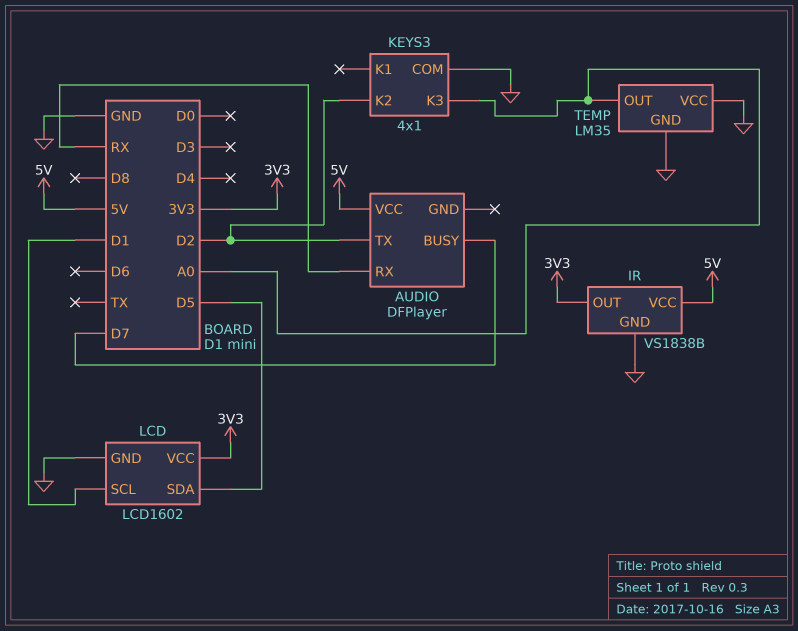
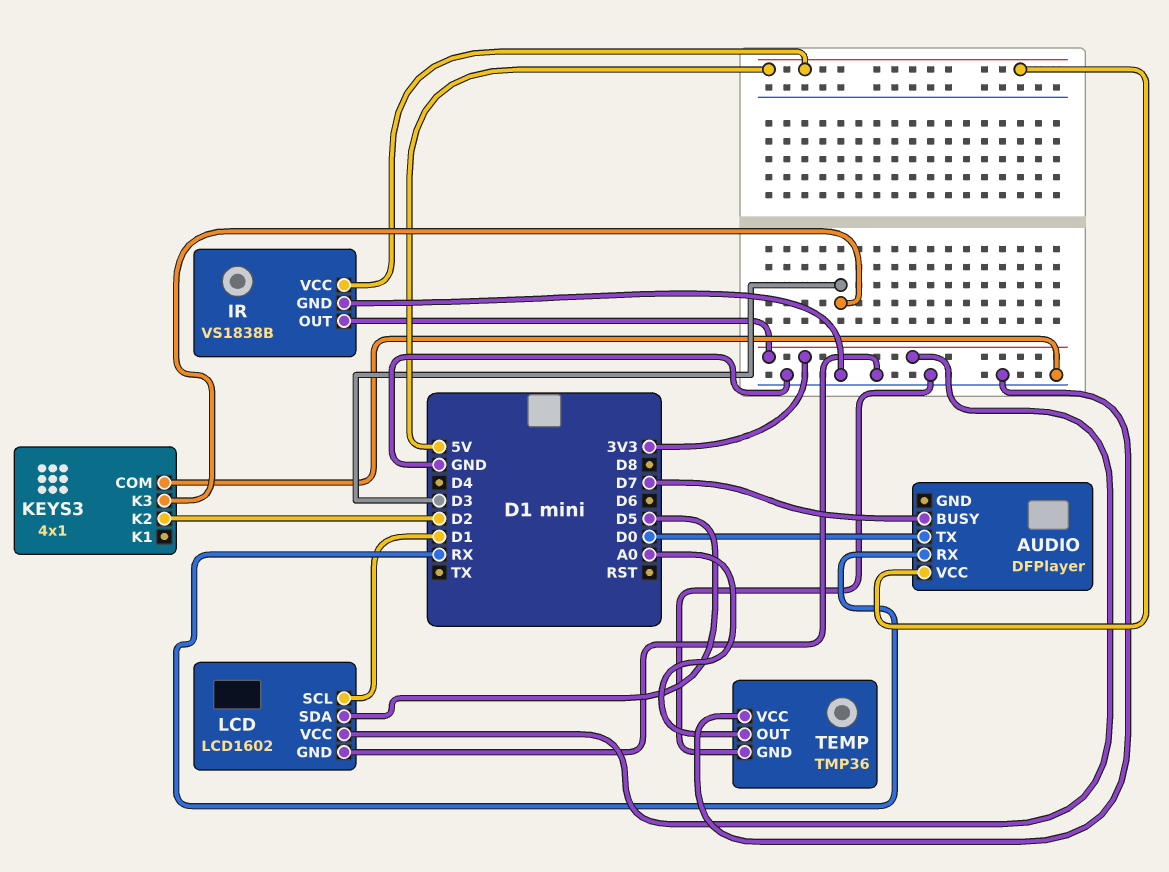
AUDIO pin TX: D2 -> D0
KEYS3 pin K3: A0 -> D3
TEMP: LM35 -> TMP36

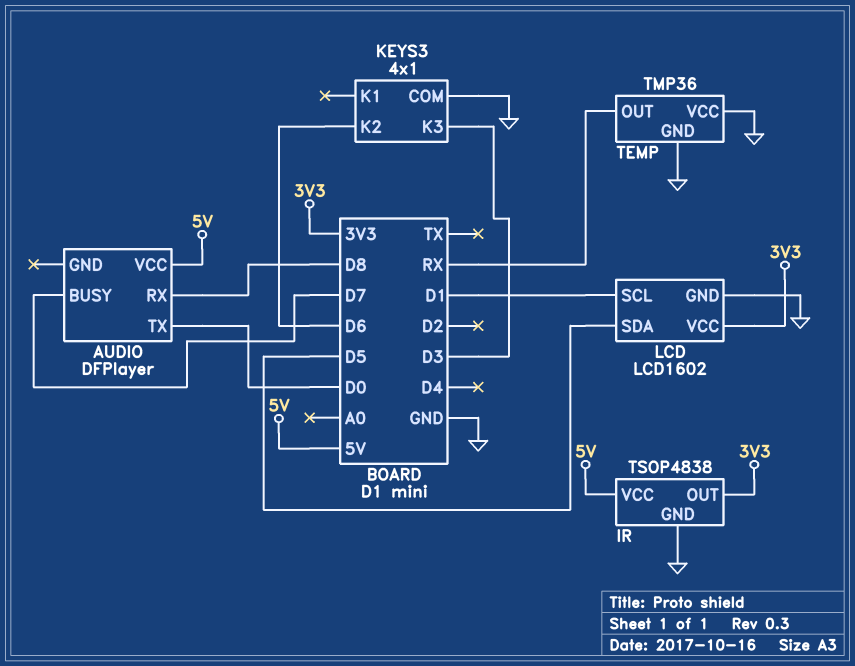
AUDIO pin RX: RX -> D8
IR: VS1838B -> TSOP4838
KEYS3 pin K2: D2 -> D6
TEMP pin OUT: A0 -> RX

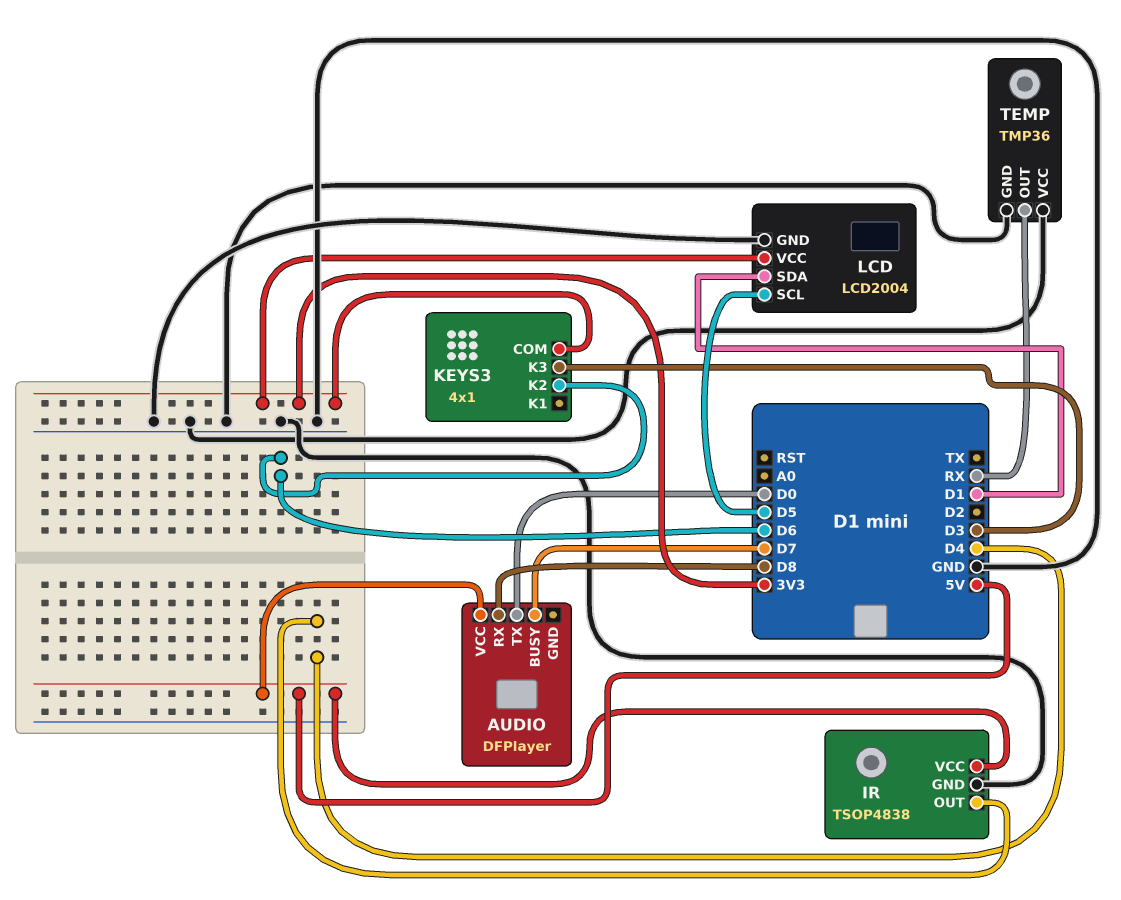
IR pin OUT: 3V3 -> D4
KEYS3 pin COM: GND -> 3V3
LCD: LCD1602 -> LCD2004
LCD pin SCL: D1 -> D5
LCD pin SDA: D5 -> D1

